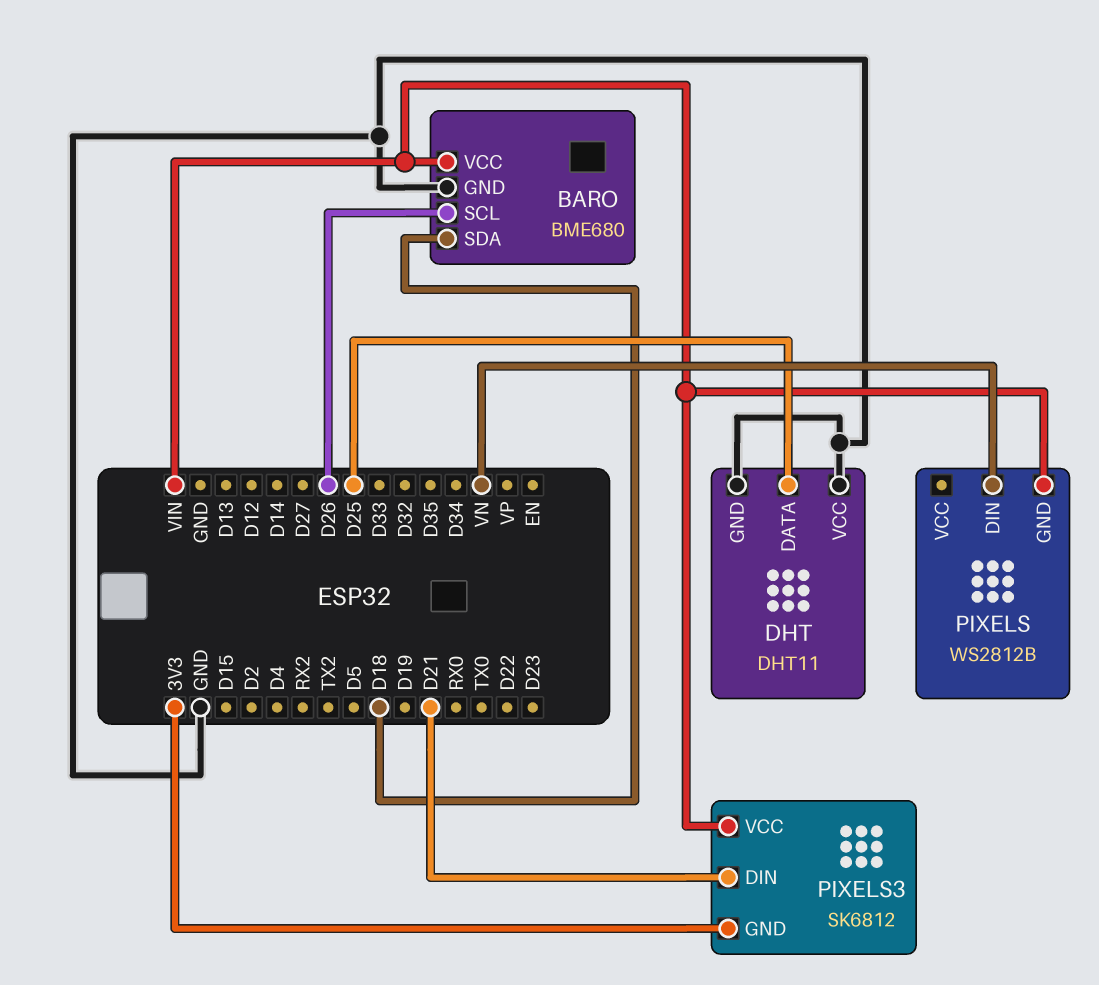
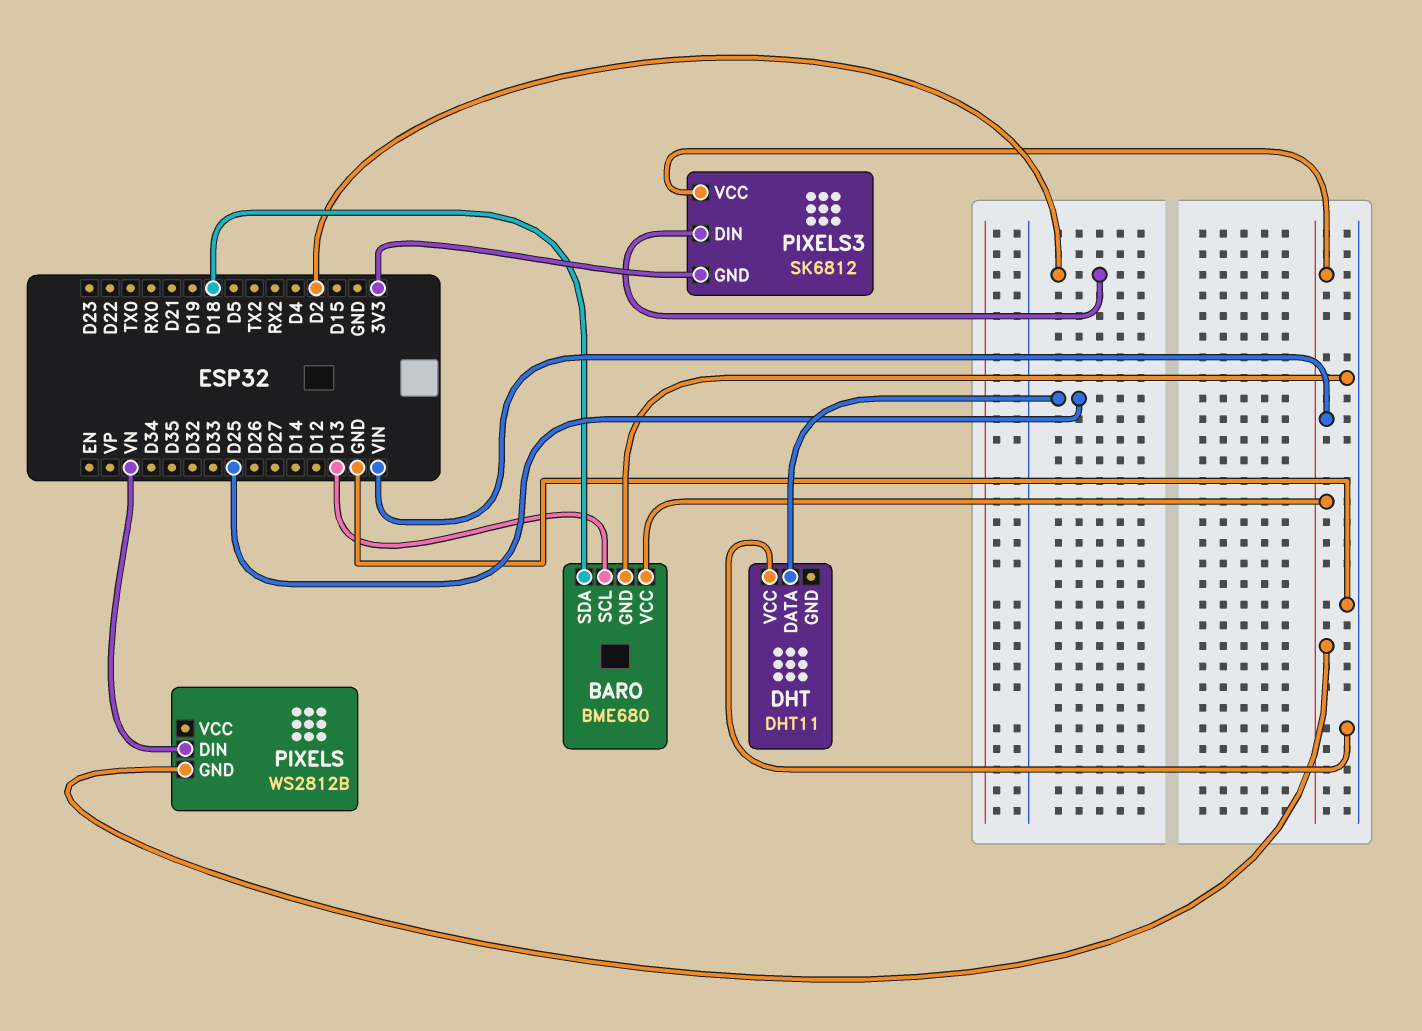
BARO pin SCL: D26 -> D13
DHT pin GND: GND -> none
PIXELS3 pin DIN: D21 -> D2

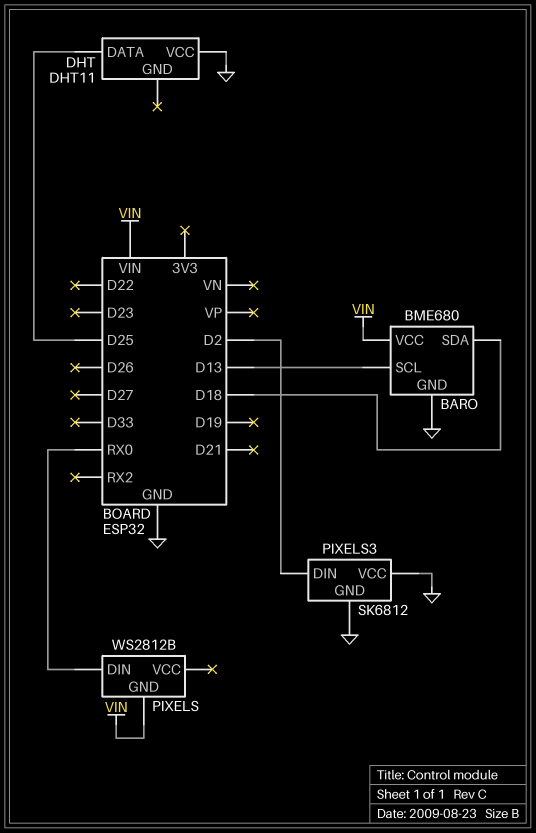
PIXELS pin DIN: VN -> RX0
PIXELS3 pin GND: 3V3 -> GND
PIXELS3 pin VCC: VIN -> GND

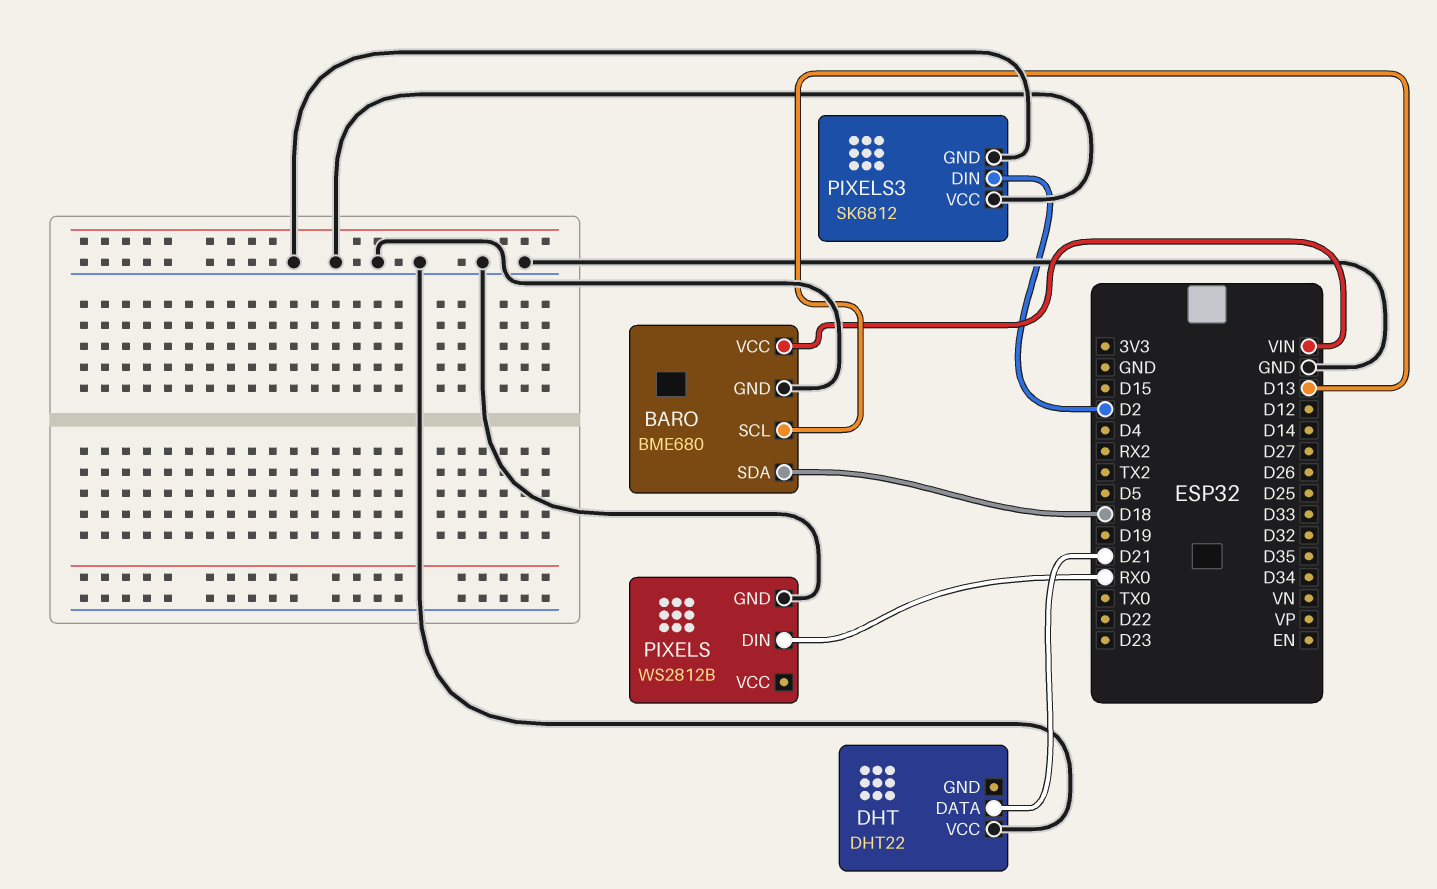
DHT: DHT11 -> DHT22
DHT pin DATA: D25 -> D21
PIXELS pin GND: VIN -> GND

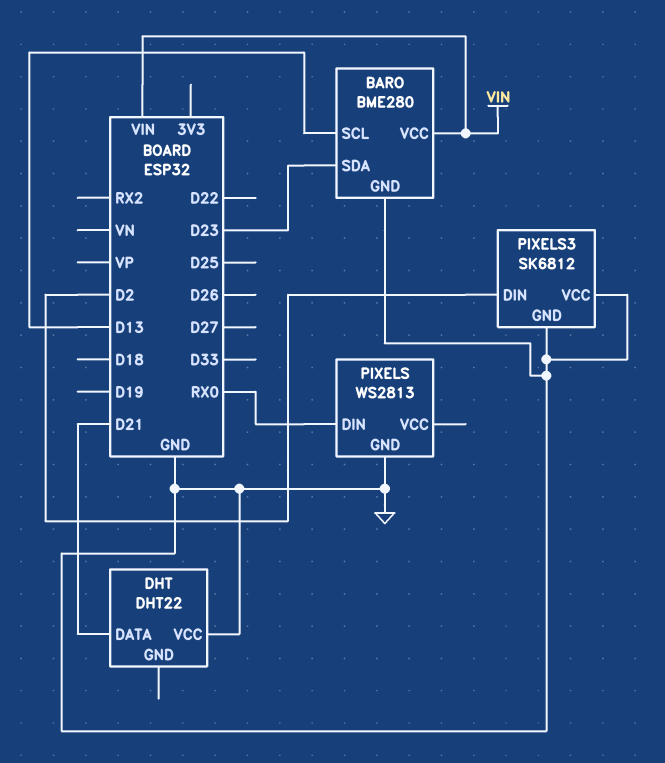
BARO: BME680 -> BME280
BARO pin SDA: D18 -> D23
PIXELS: WS2812B -> WS2813

